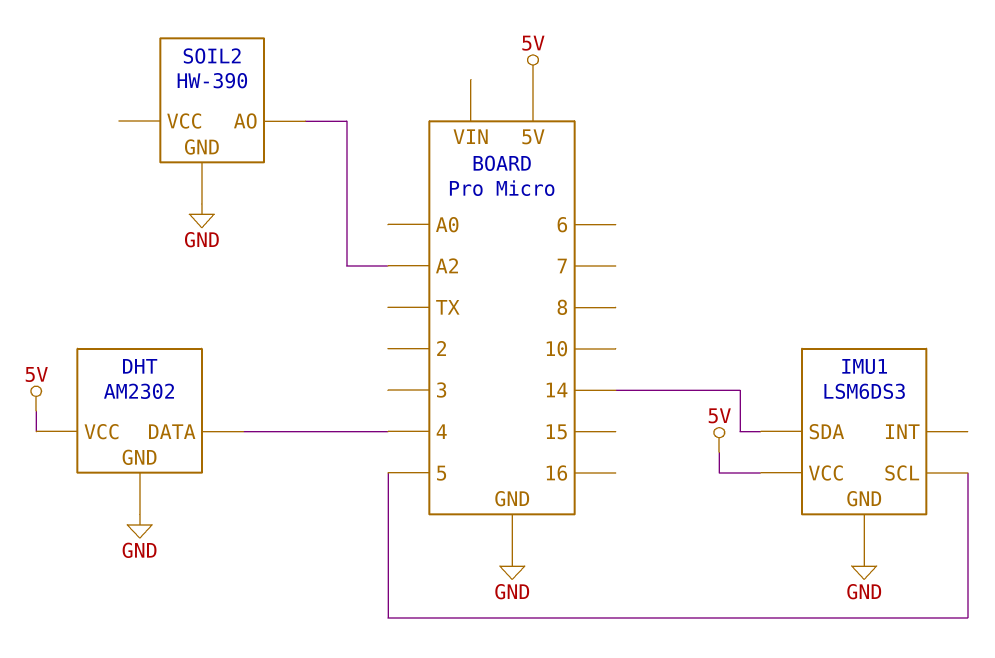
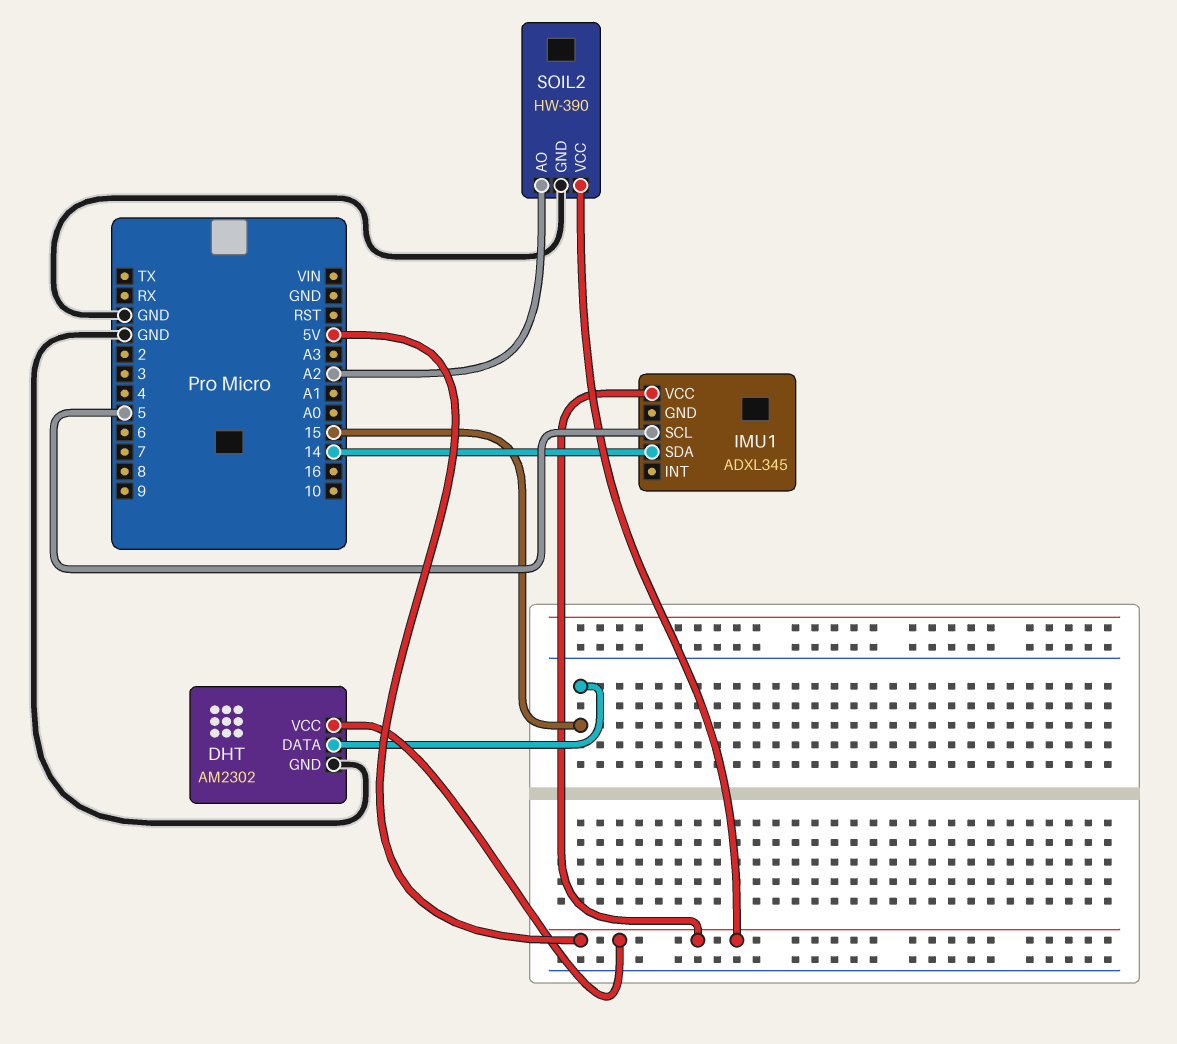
DHT pin DATA: 4 -> 15
IMU1: LSM6DS3 -> ADXL345
IMU1 pin GND: GND -> none
SOIL2 pin VCC: none -> 5V

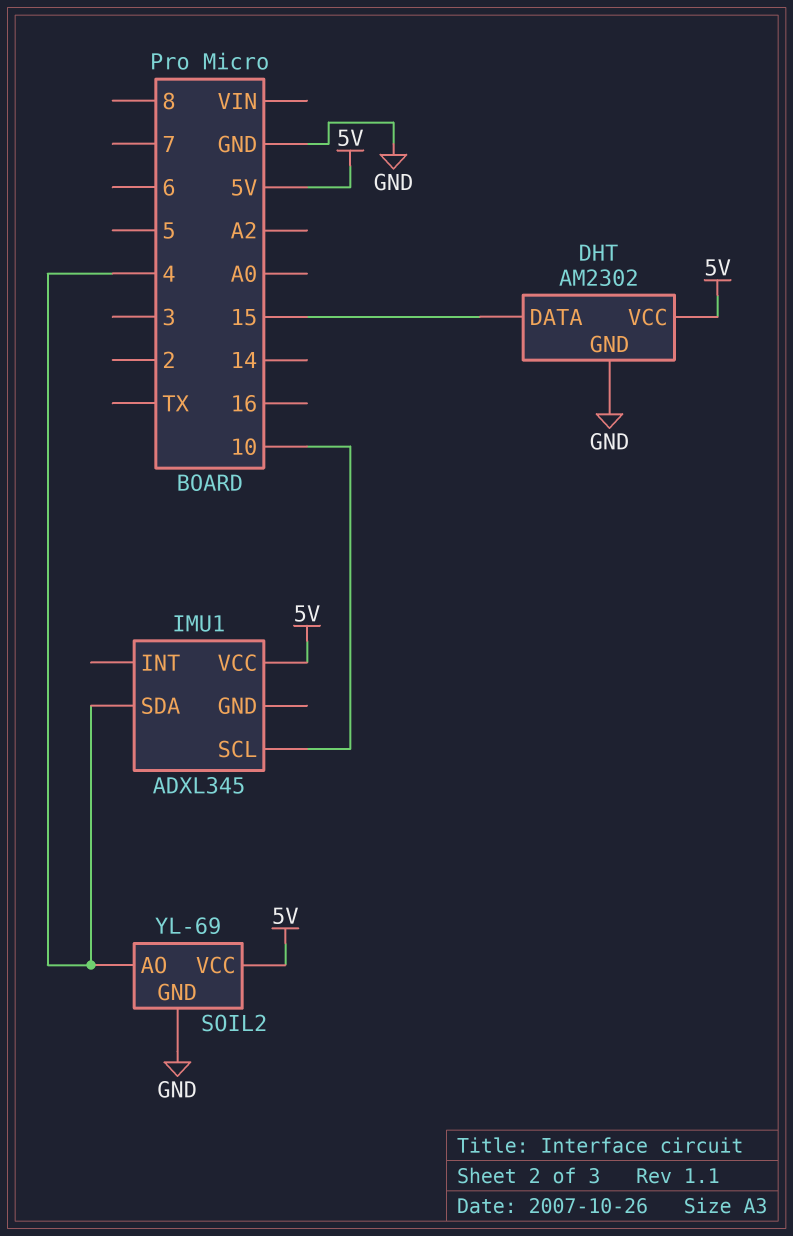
IMU1 pin SCL: 5 -> 10
IMU1 pin SDA: 14 -> 4
SOIL2: HW-390 -> YL-69
SOIL2 pin AO: A2 -> 4

